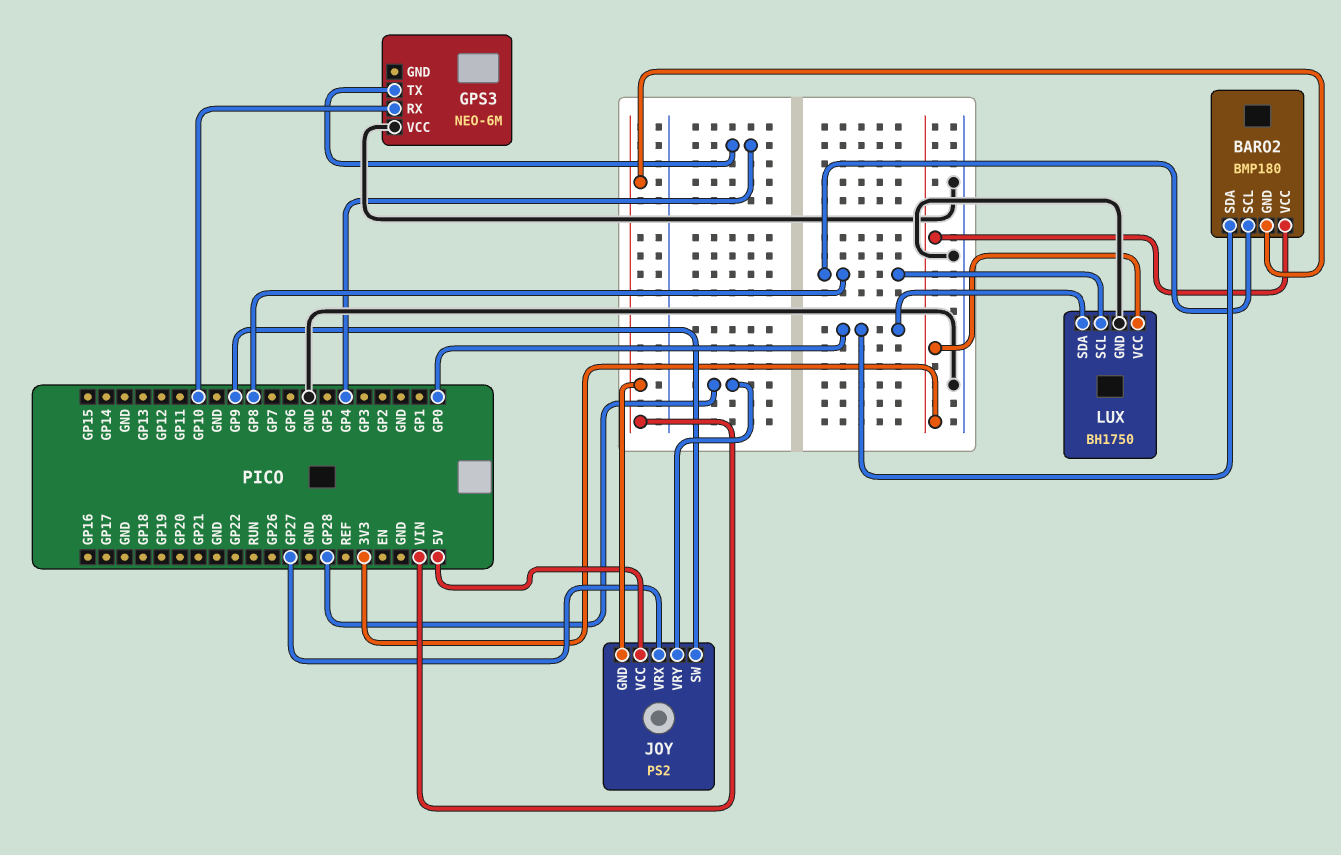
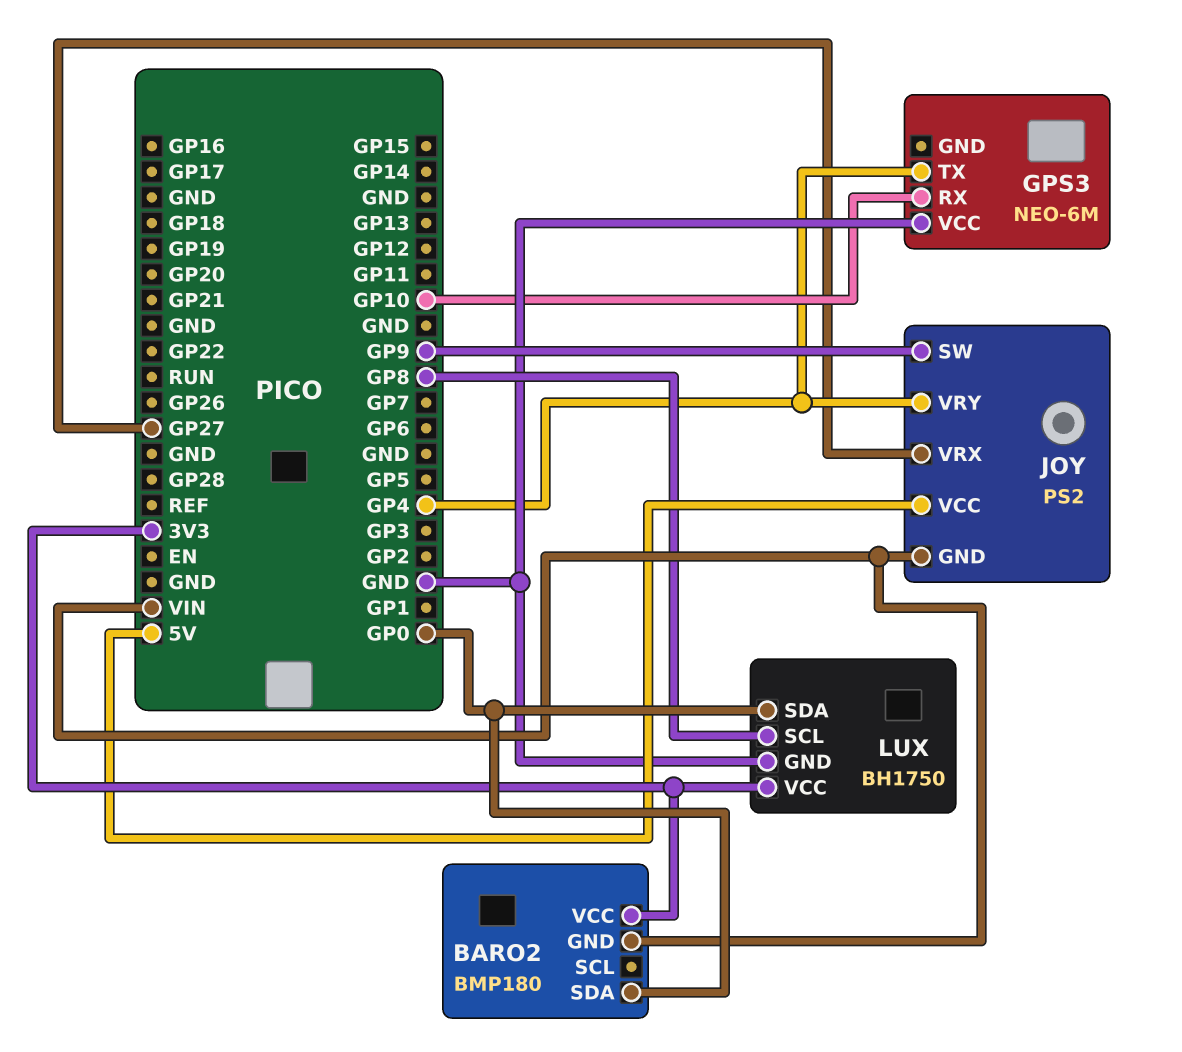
BARO2 pin SCL: GP8 -> none
JOY pin VRY: GP28 -> GP4

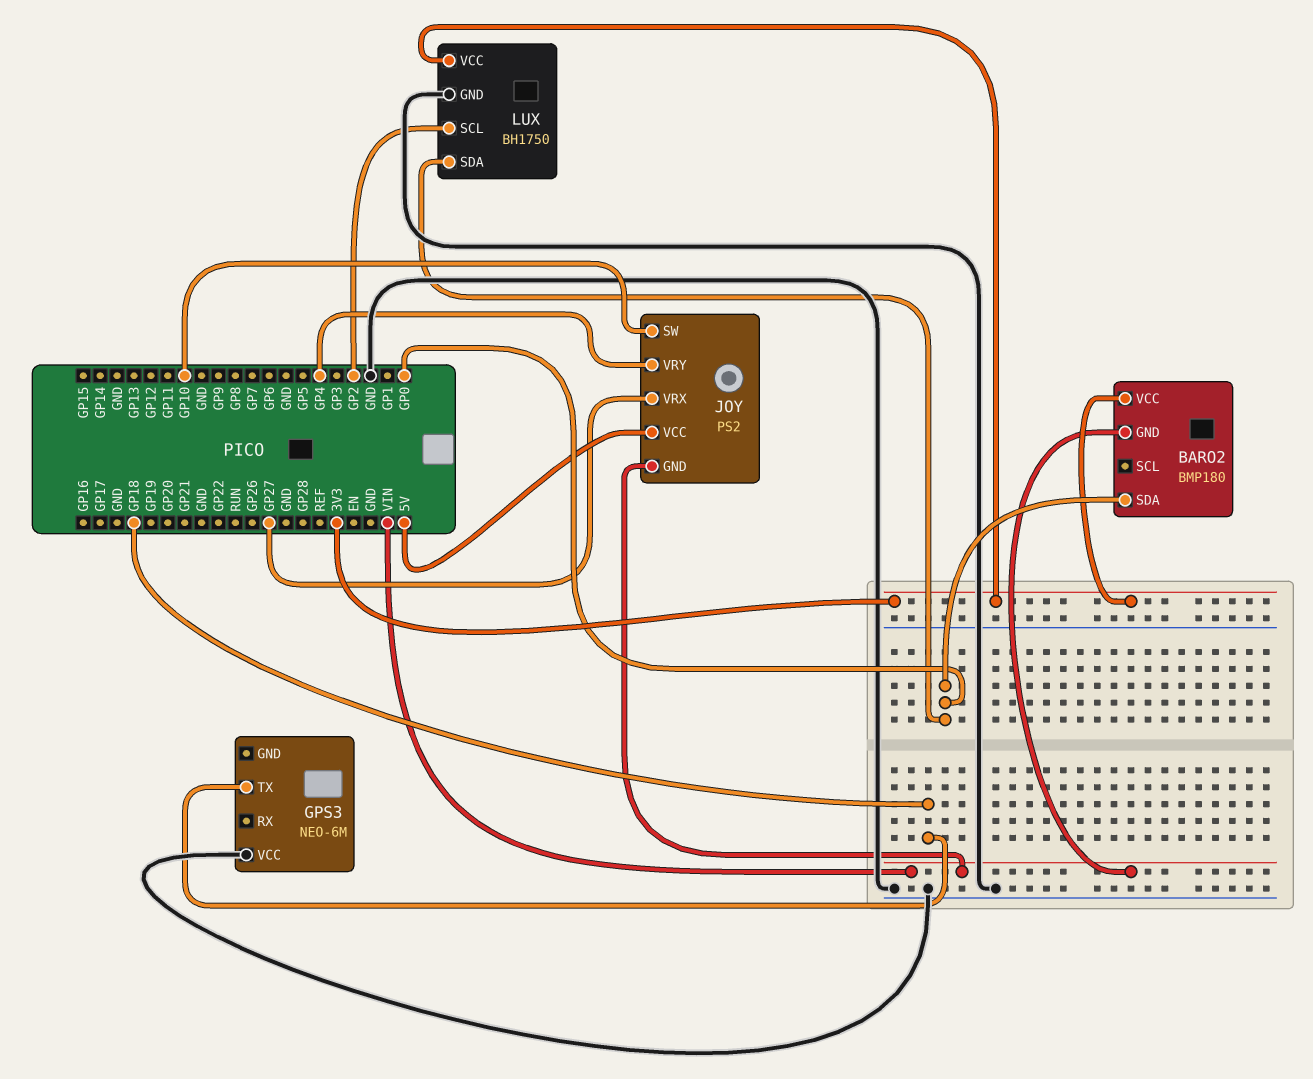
GPS3 pin RX: GP10 -> none
GPS3 pin TX: GP4 -> GP18
JOY pin SW: GP9 -> GP10
LUX pin SCL: GP8 -> GP2

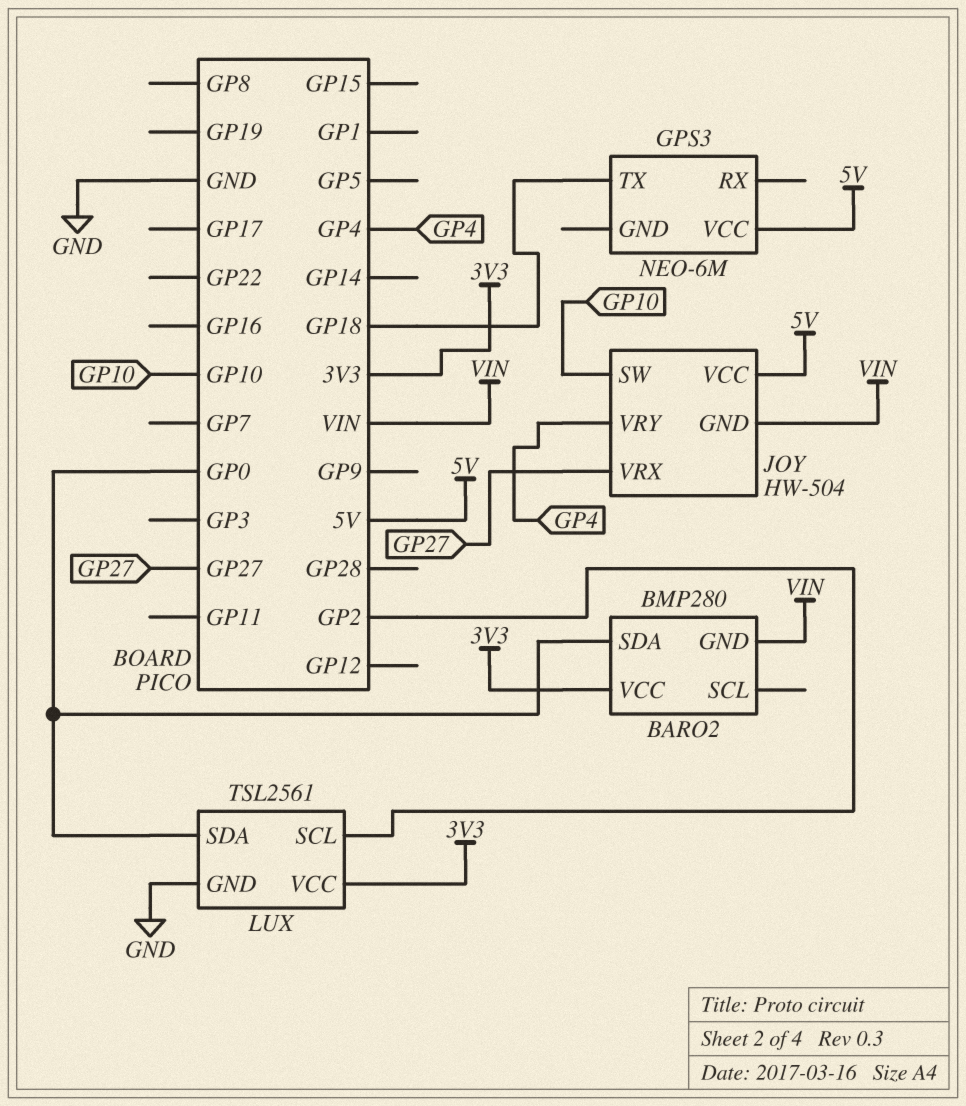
BARO2: BMP180 -> BMP280
GPS3 pin VCC: GND -> 5V
JOY: PS2 -> HW-504
LUX: BH1750 -> TSL2561

